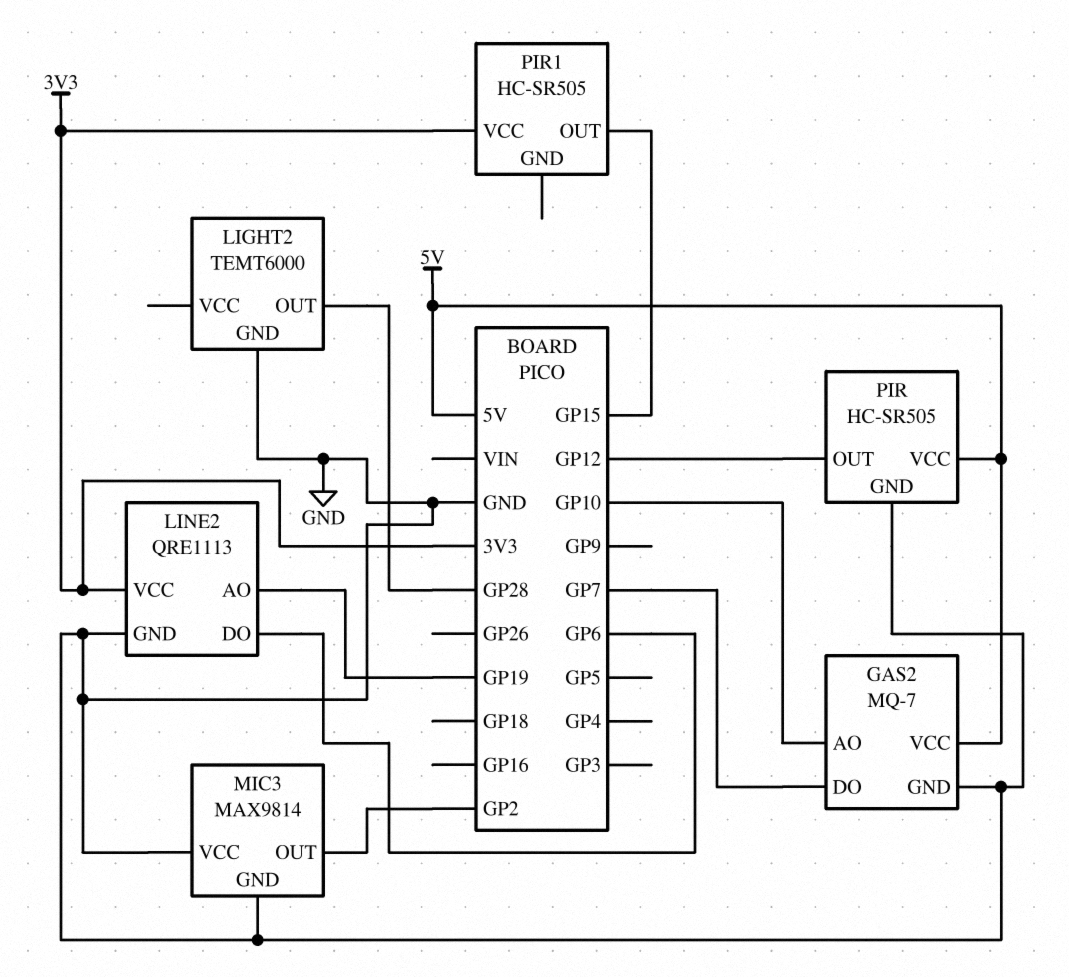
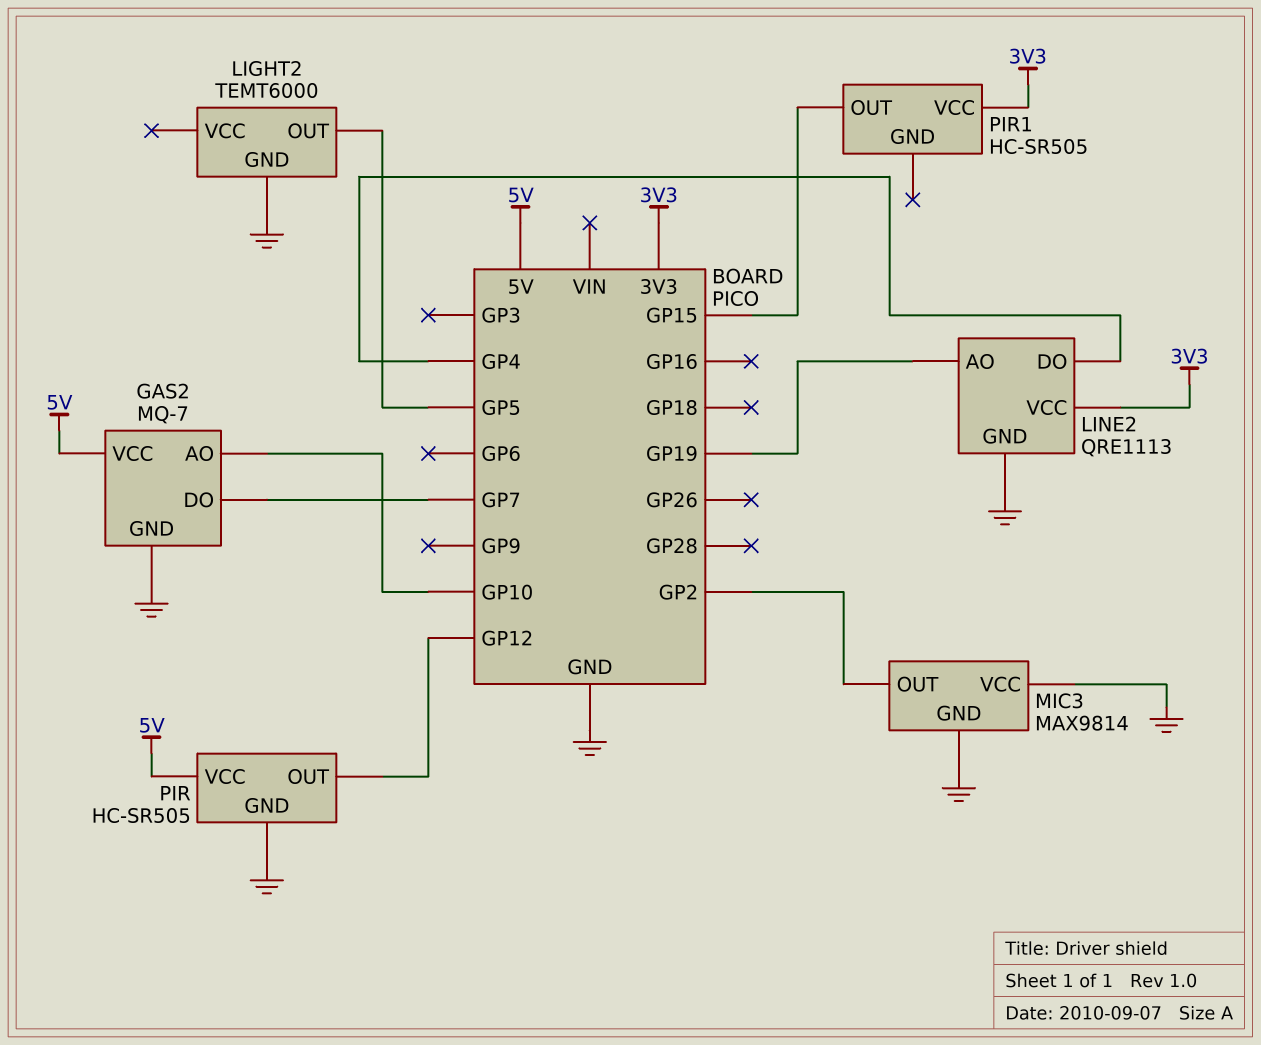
LIGHT2 pin OUT: GP28 -> GP5
LINE2 pin DO: GP6 -> GP4

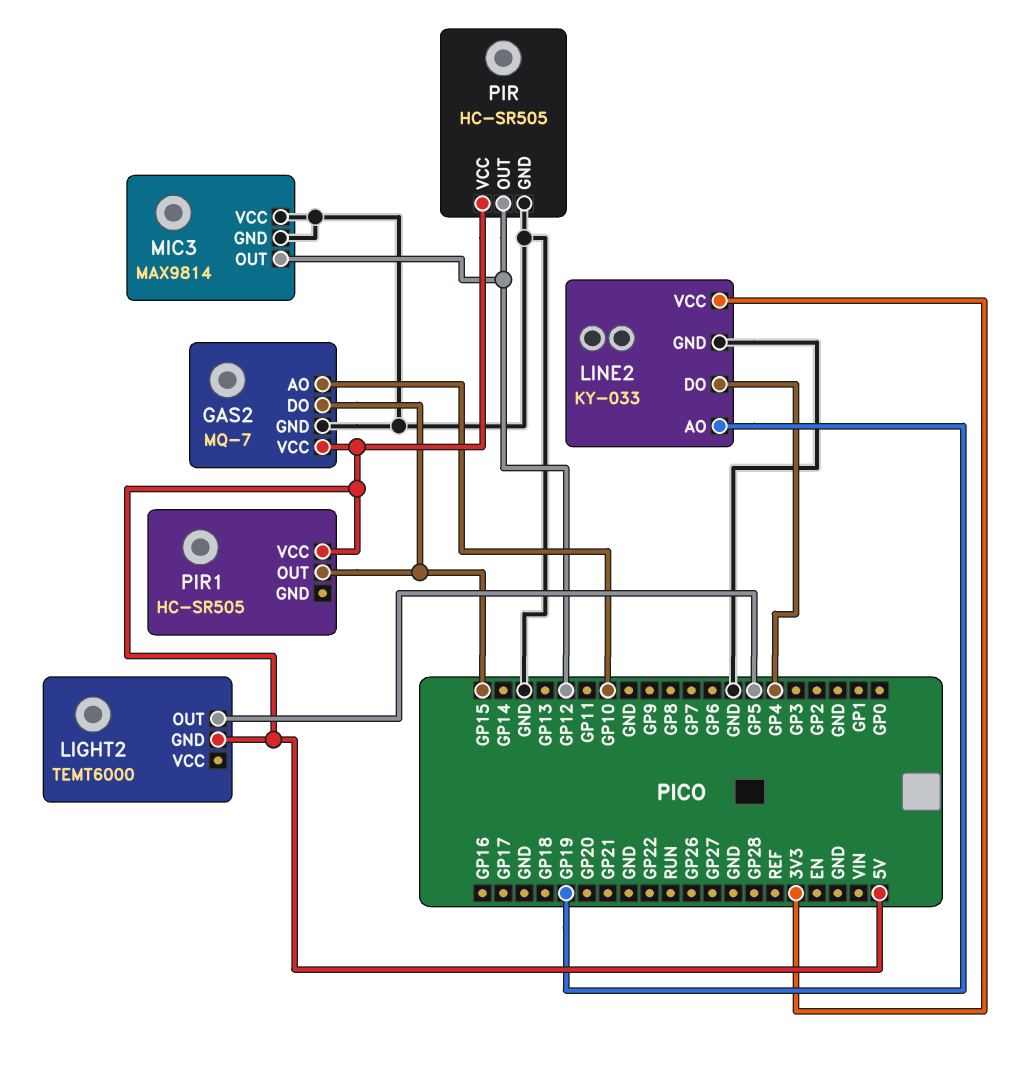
GAS2 pin DO: GP7 -> GP15
LIGHT2 pin GND: GND -> 5V
LINE2: QRE1113 -> KY-033
MIC3 pin OUT: GP2 -> GP12
PIR1 pin VCC: 3V3 -> 5V

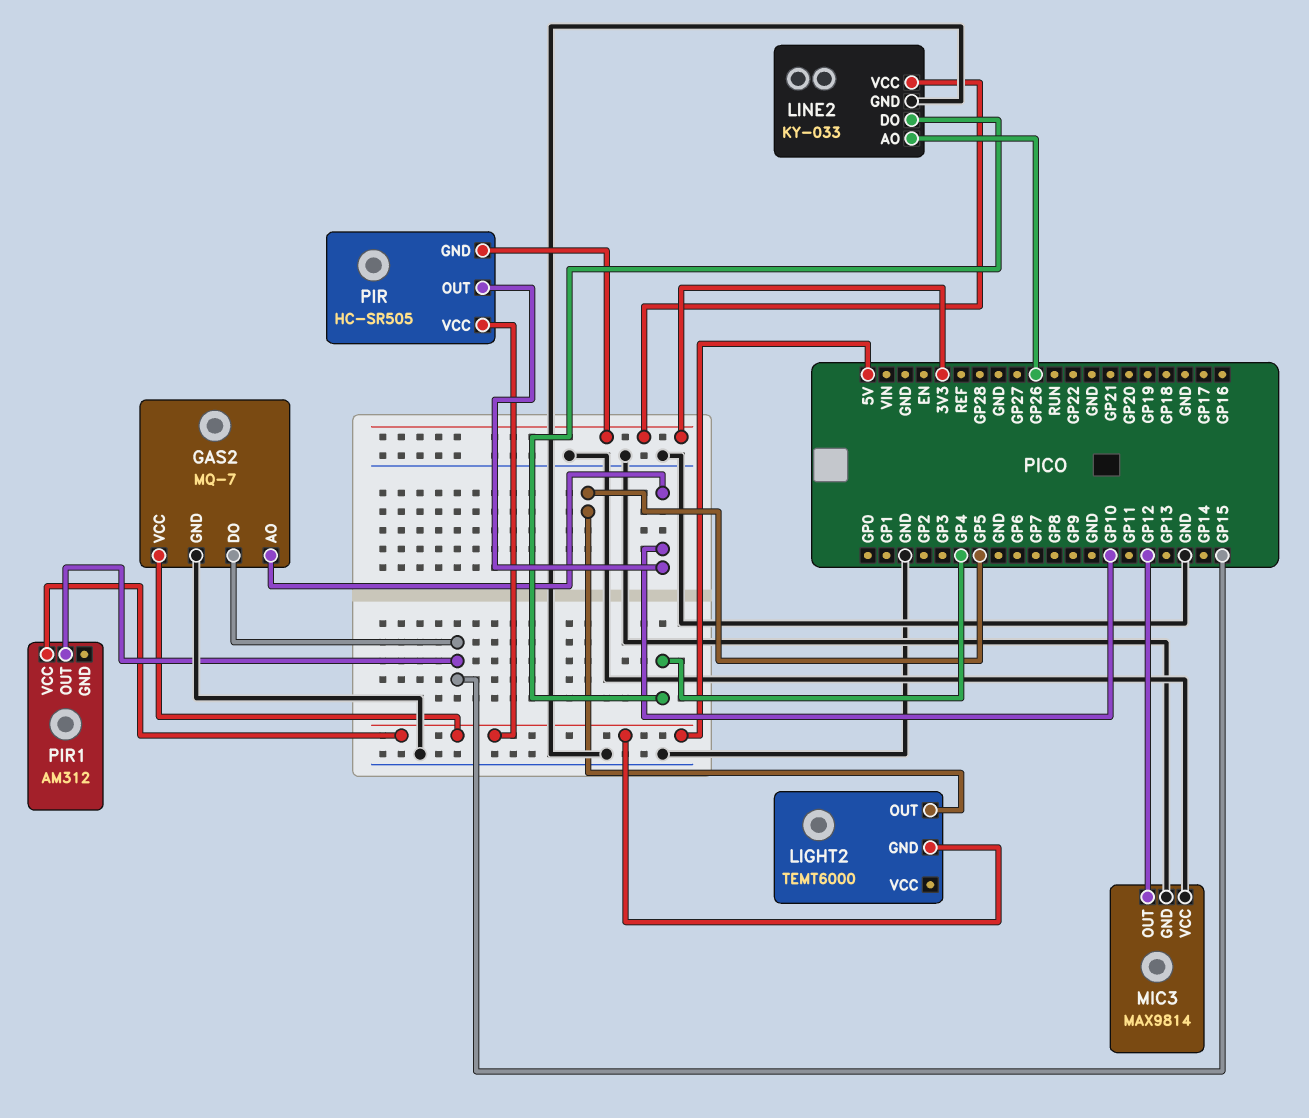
LINE2 pin AO: GP19 -> GP26
PIR pin GND: GND -> 3V3
PIR pin OUT: GP12 -> GP10
PIR1: HC-SR505 -> AM312

